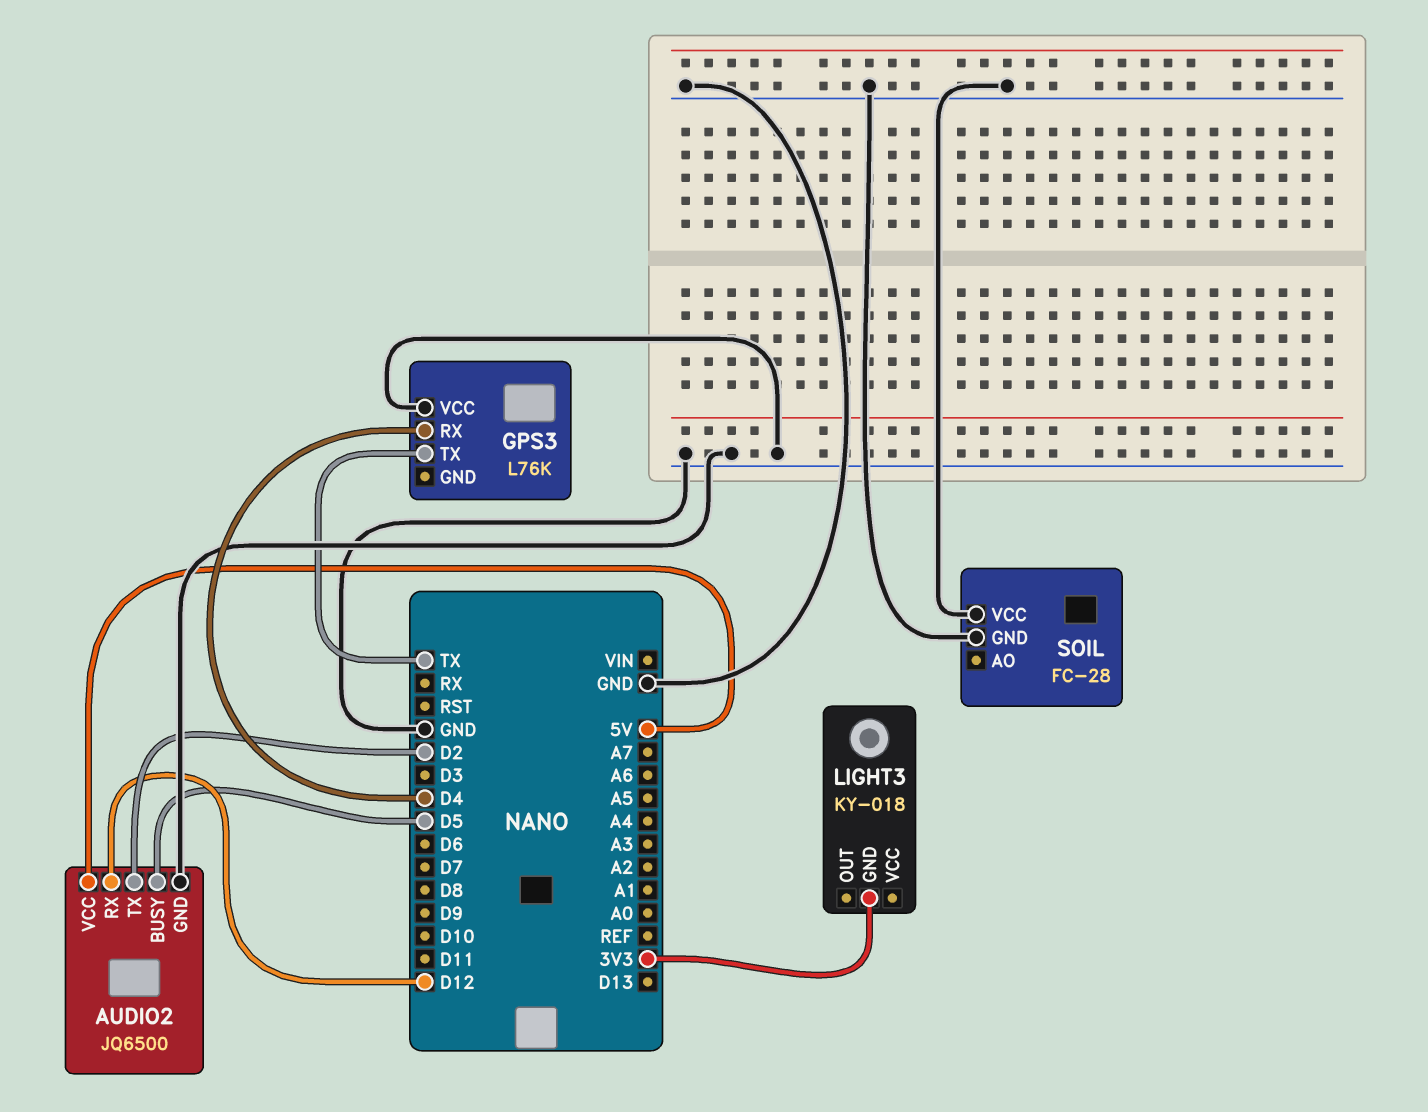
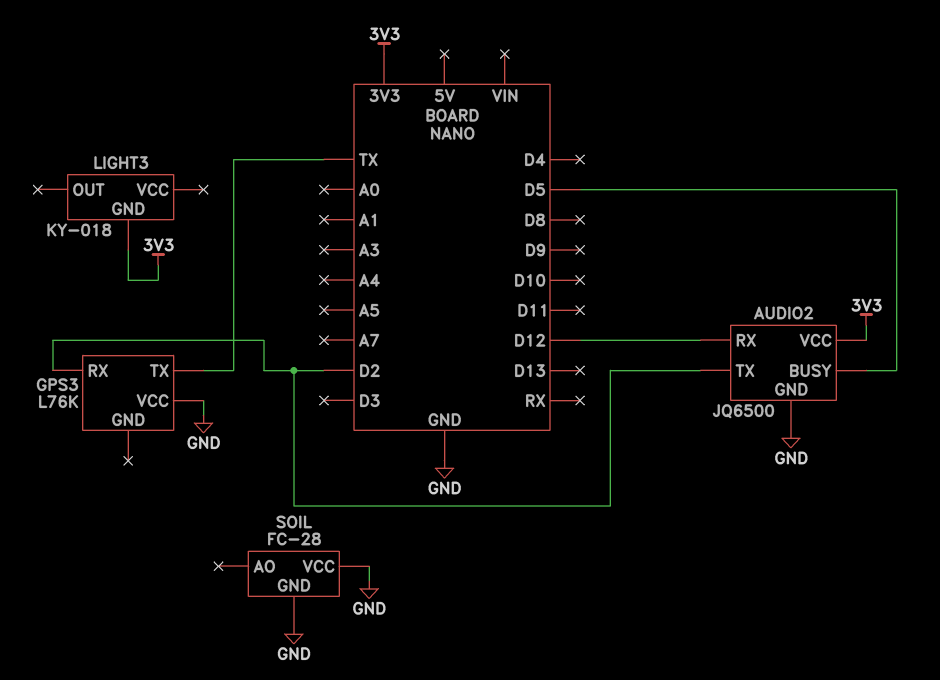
AUDIO2 pin VCC: 5V -> 3V3
GPS3 pin RX: D4 -> D2

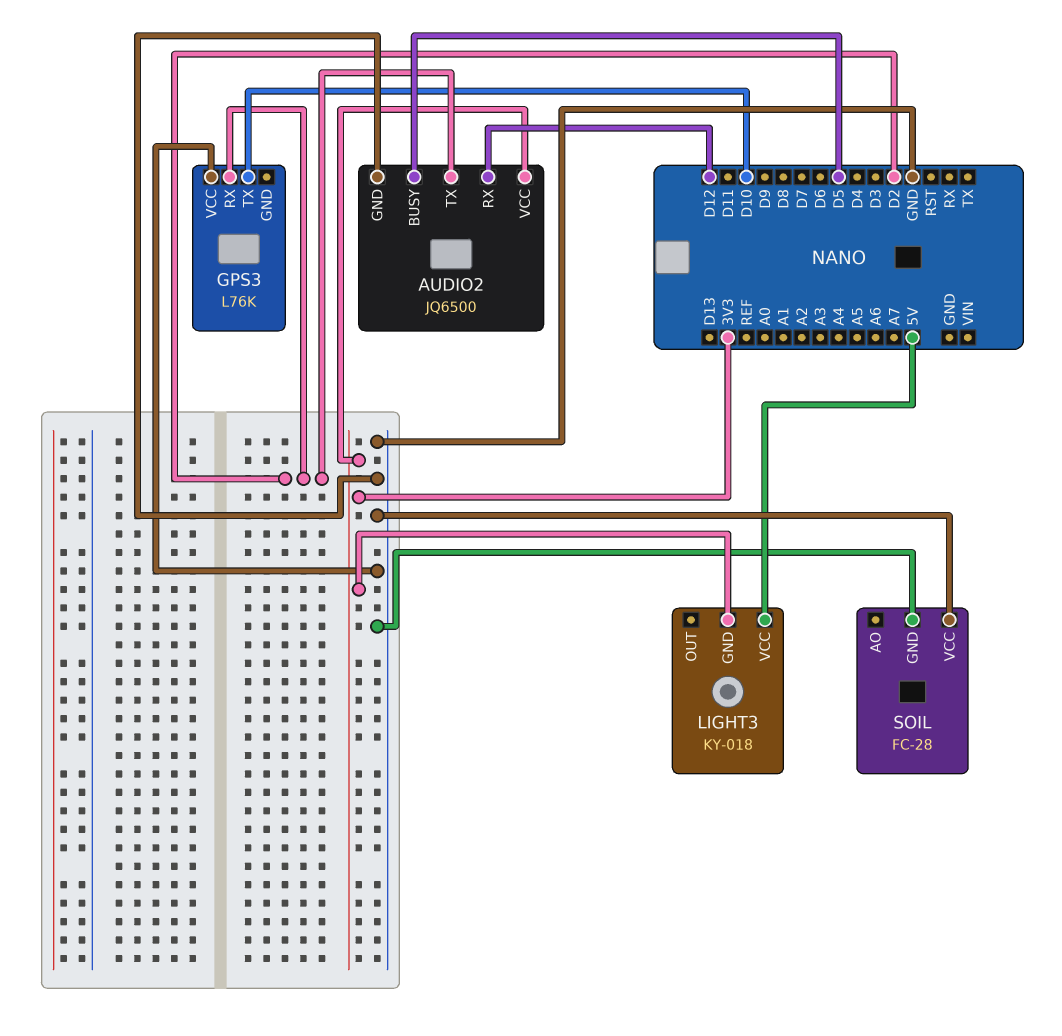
GPS3 pin TX: TX -> D10
LIGHT3 pin VCC: none -> 5V

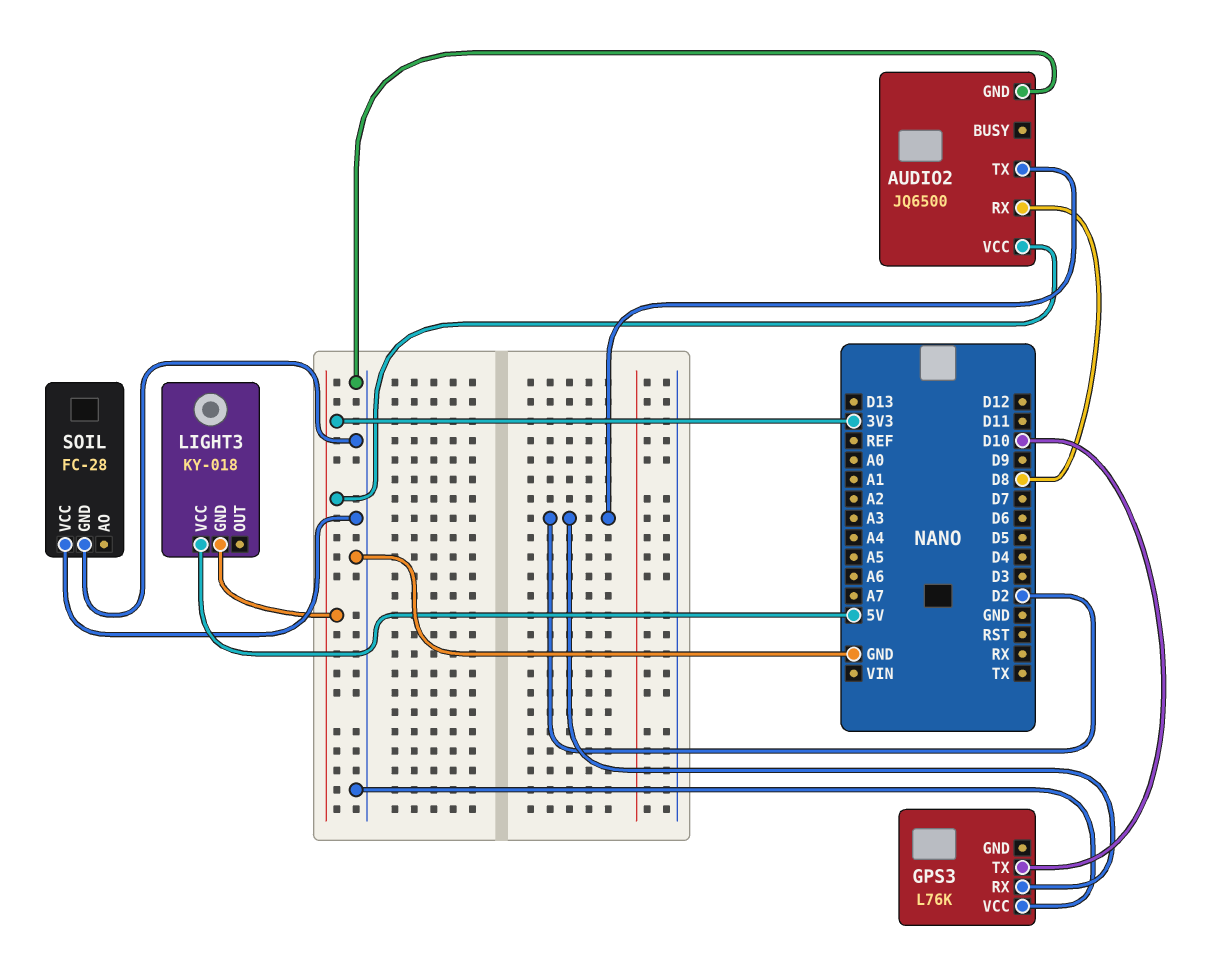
AUDIO2 pin BUSY: D5 -> none
AUDIO2 pin RX: D12 -> D8

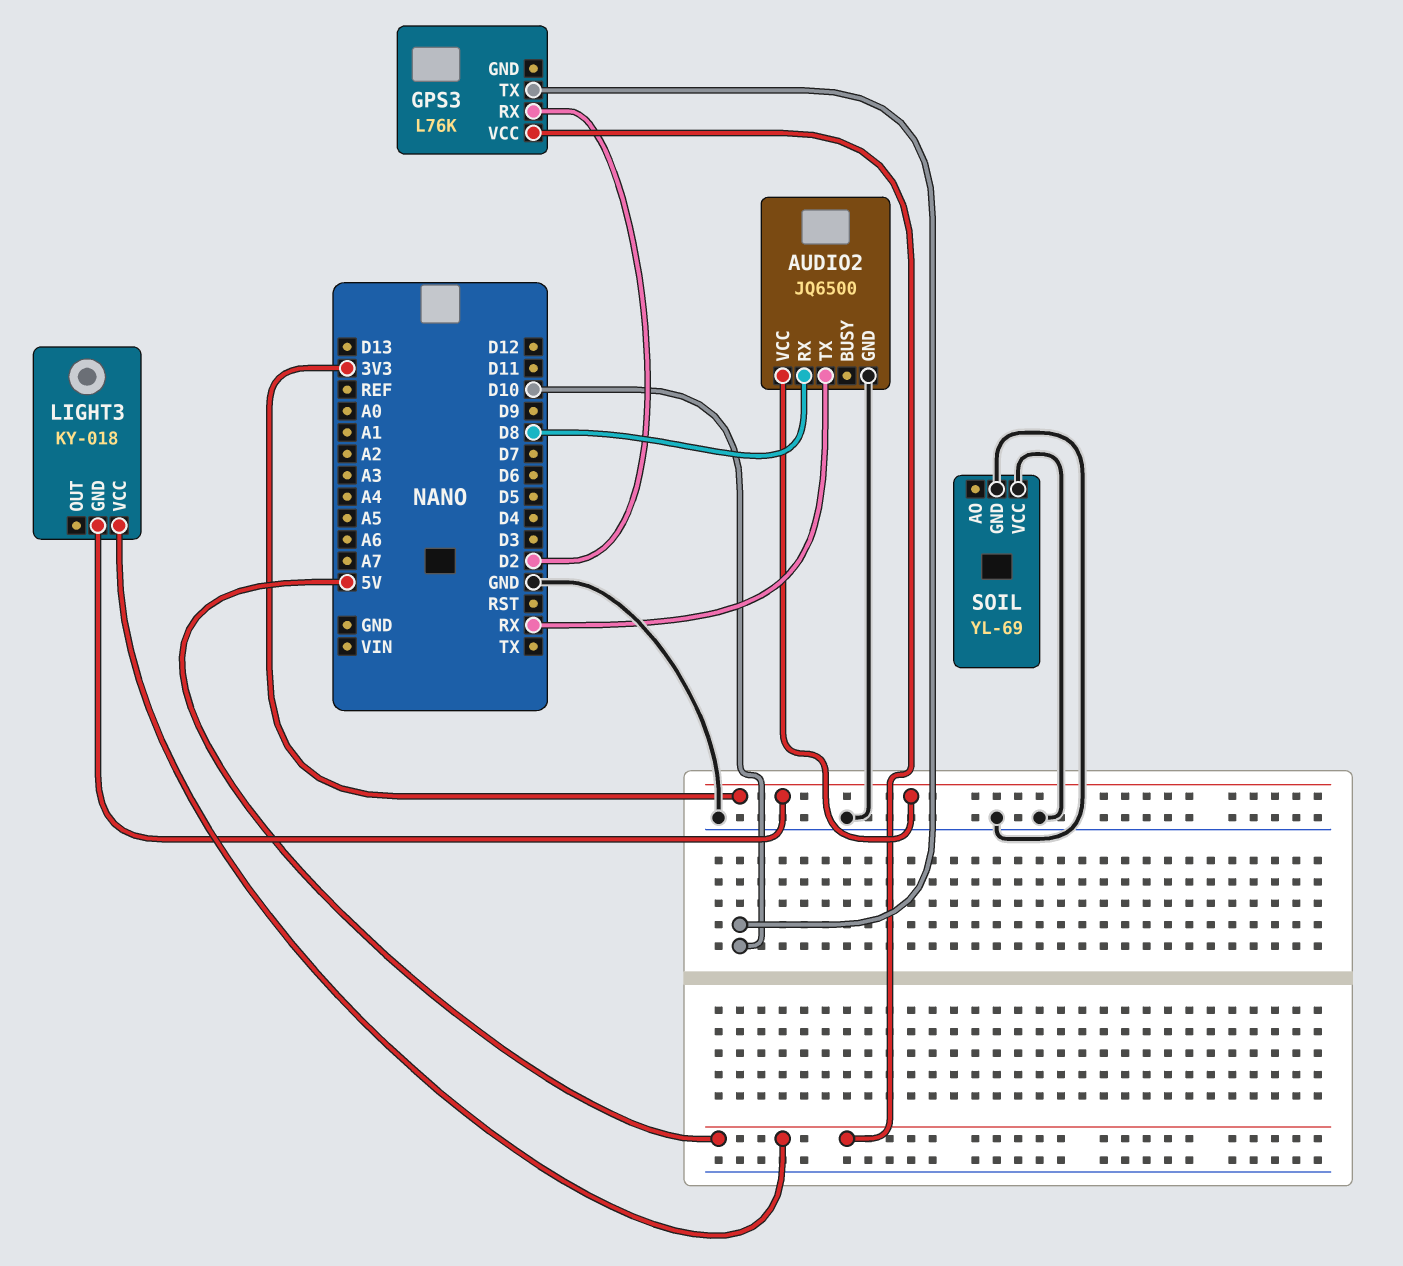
AUDIO2 pin TX: D2 -> RX
GPS3 pin VCC: GND -> 5V
SOIL: FC-28 -> YL-69

